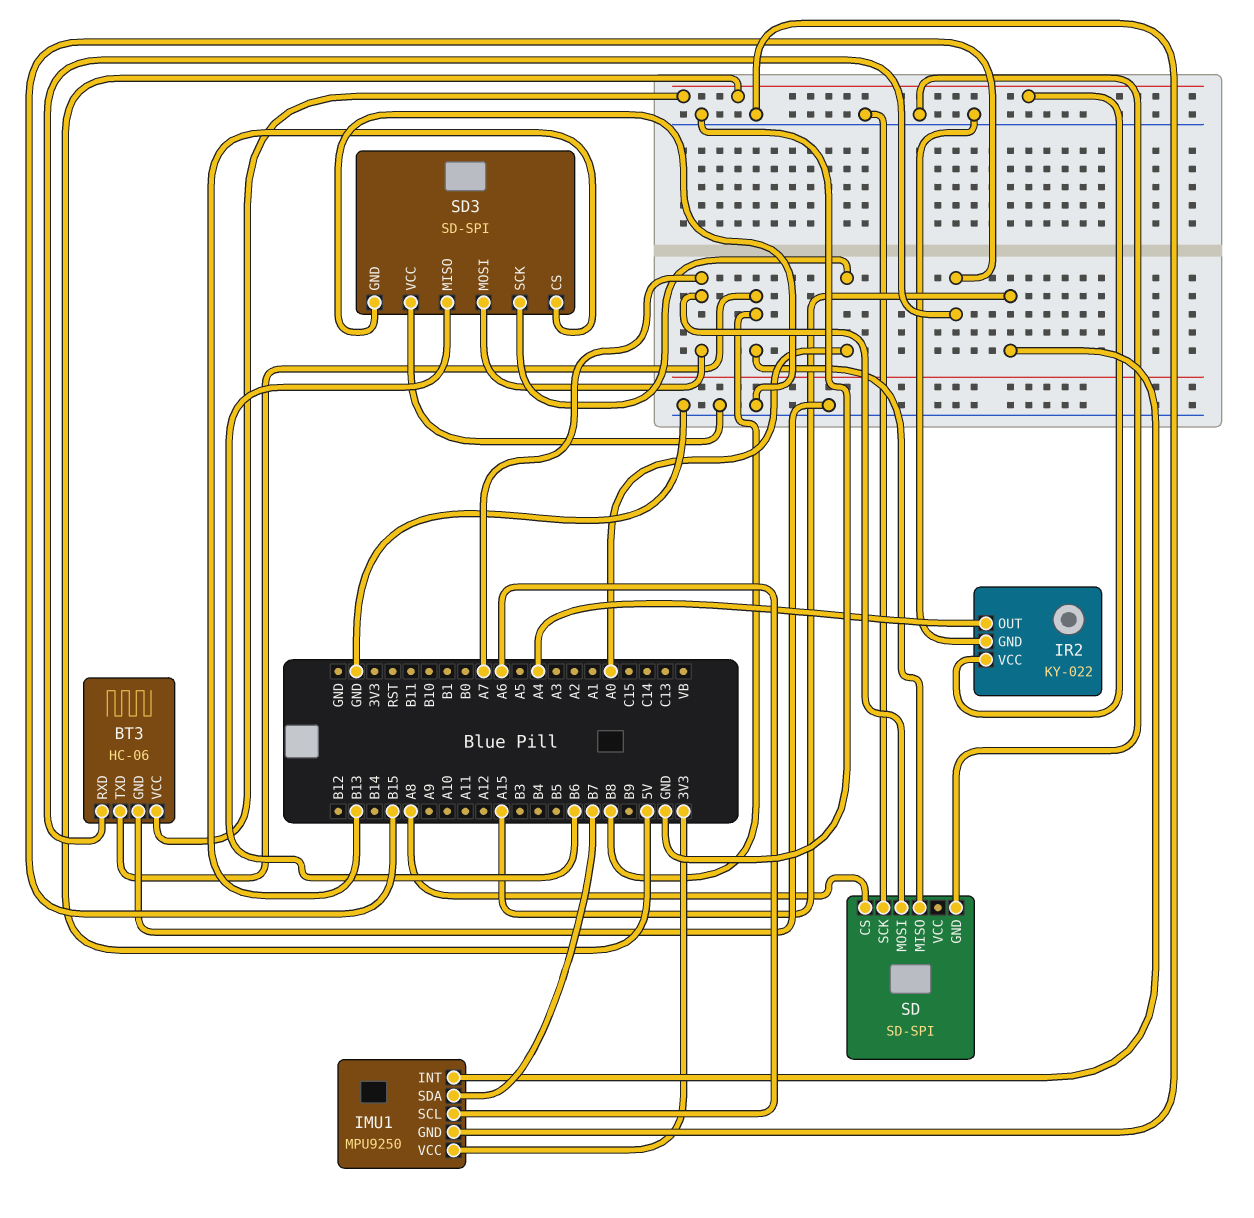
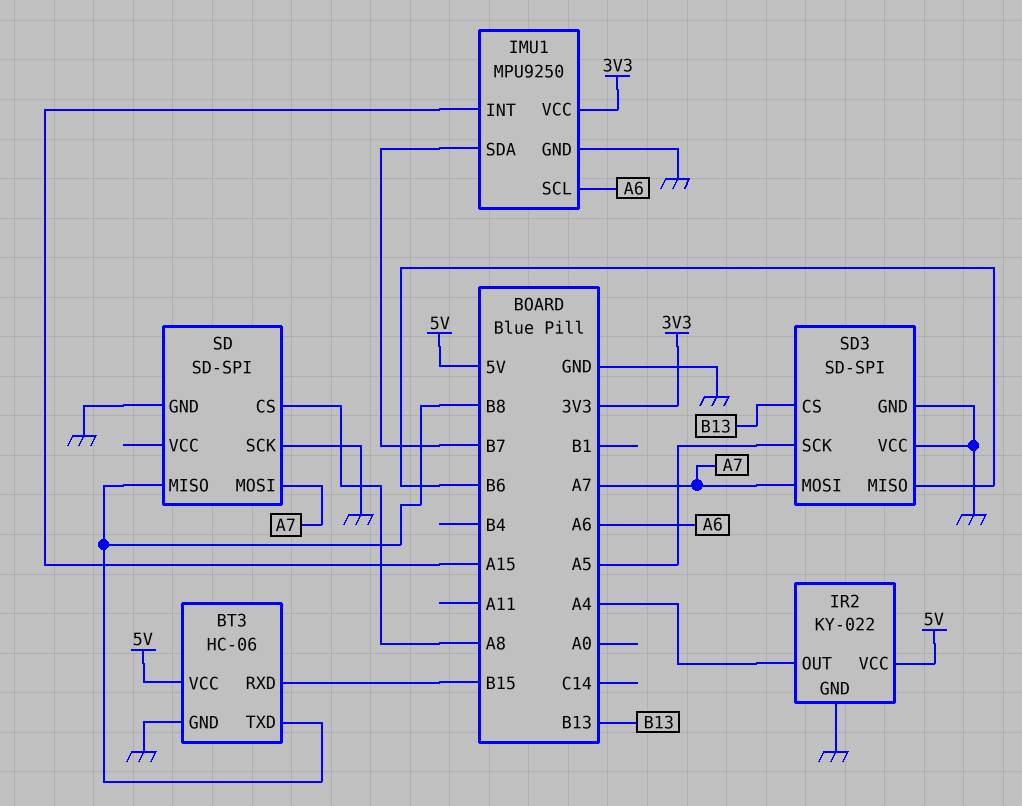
SD3 pin SCK: A0 -> A5

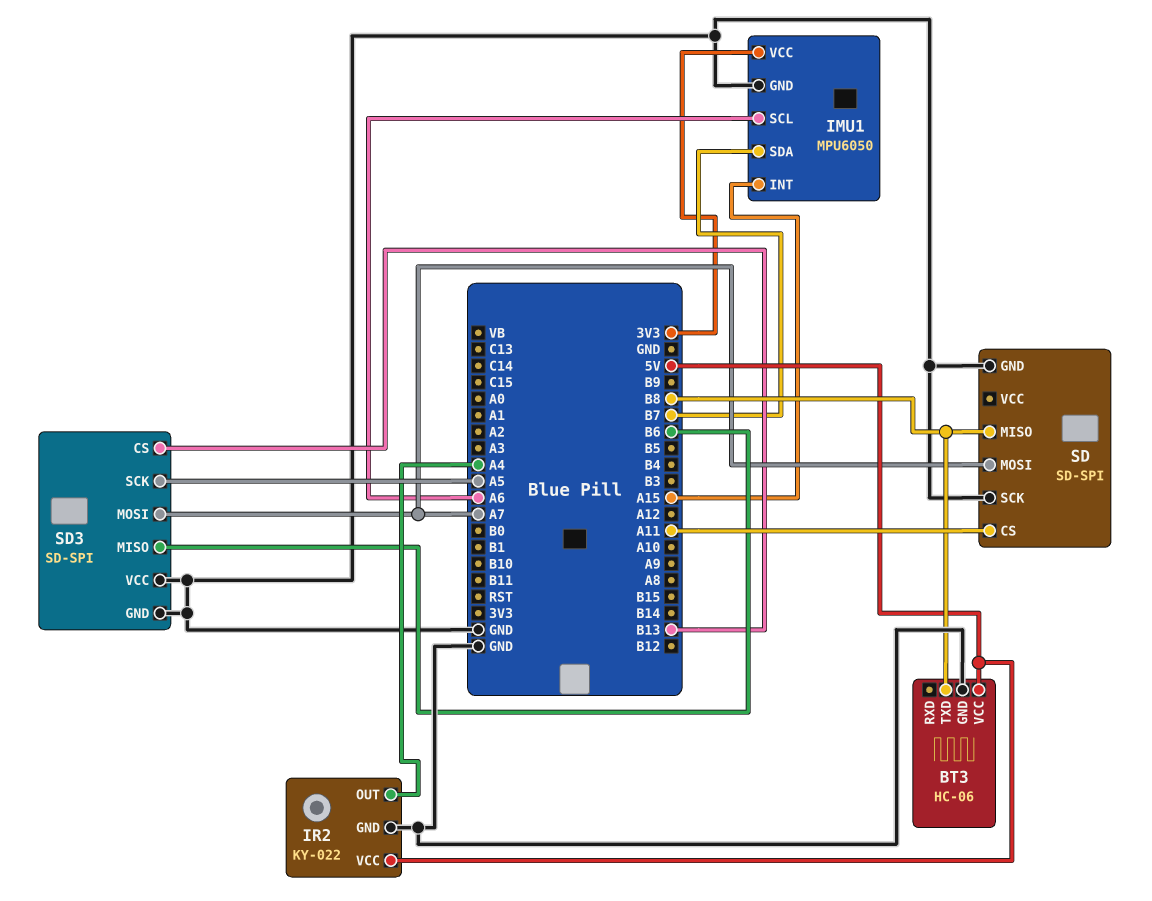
BT3 pin RXD: B15 -> none
IMU1: MPU9250 -> MPU6050
SD pin CS: A8 -> A11

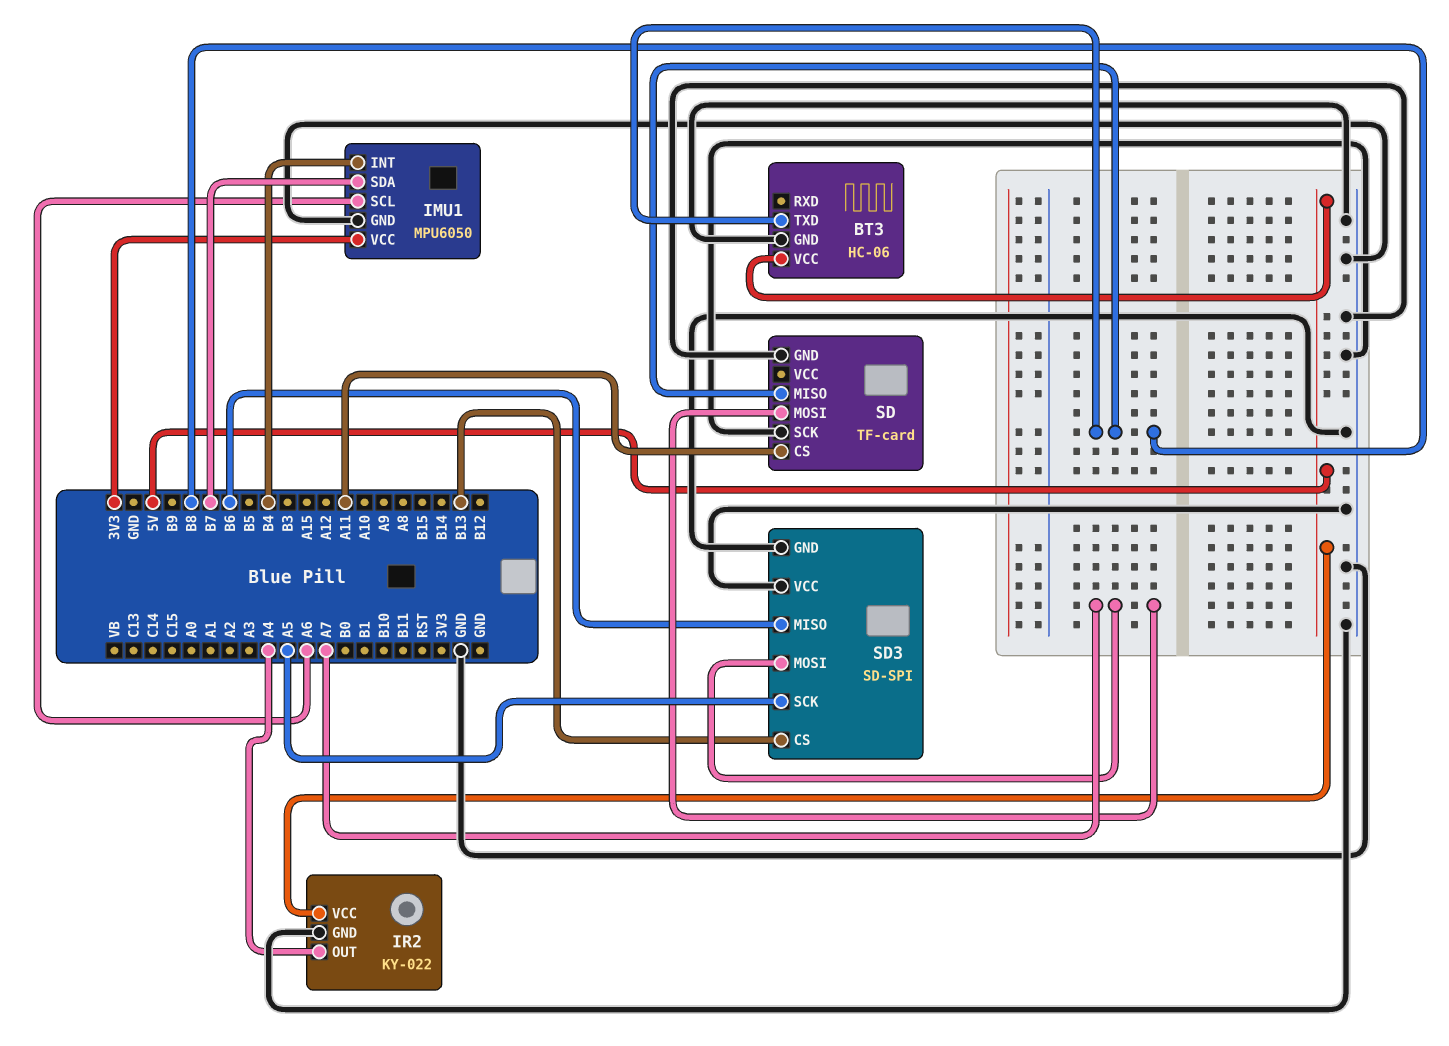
IMU1 pin INT: A15 -> B4
SD: SD-SPI -> TF-card

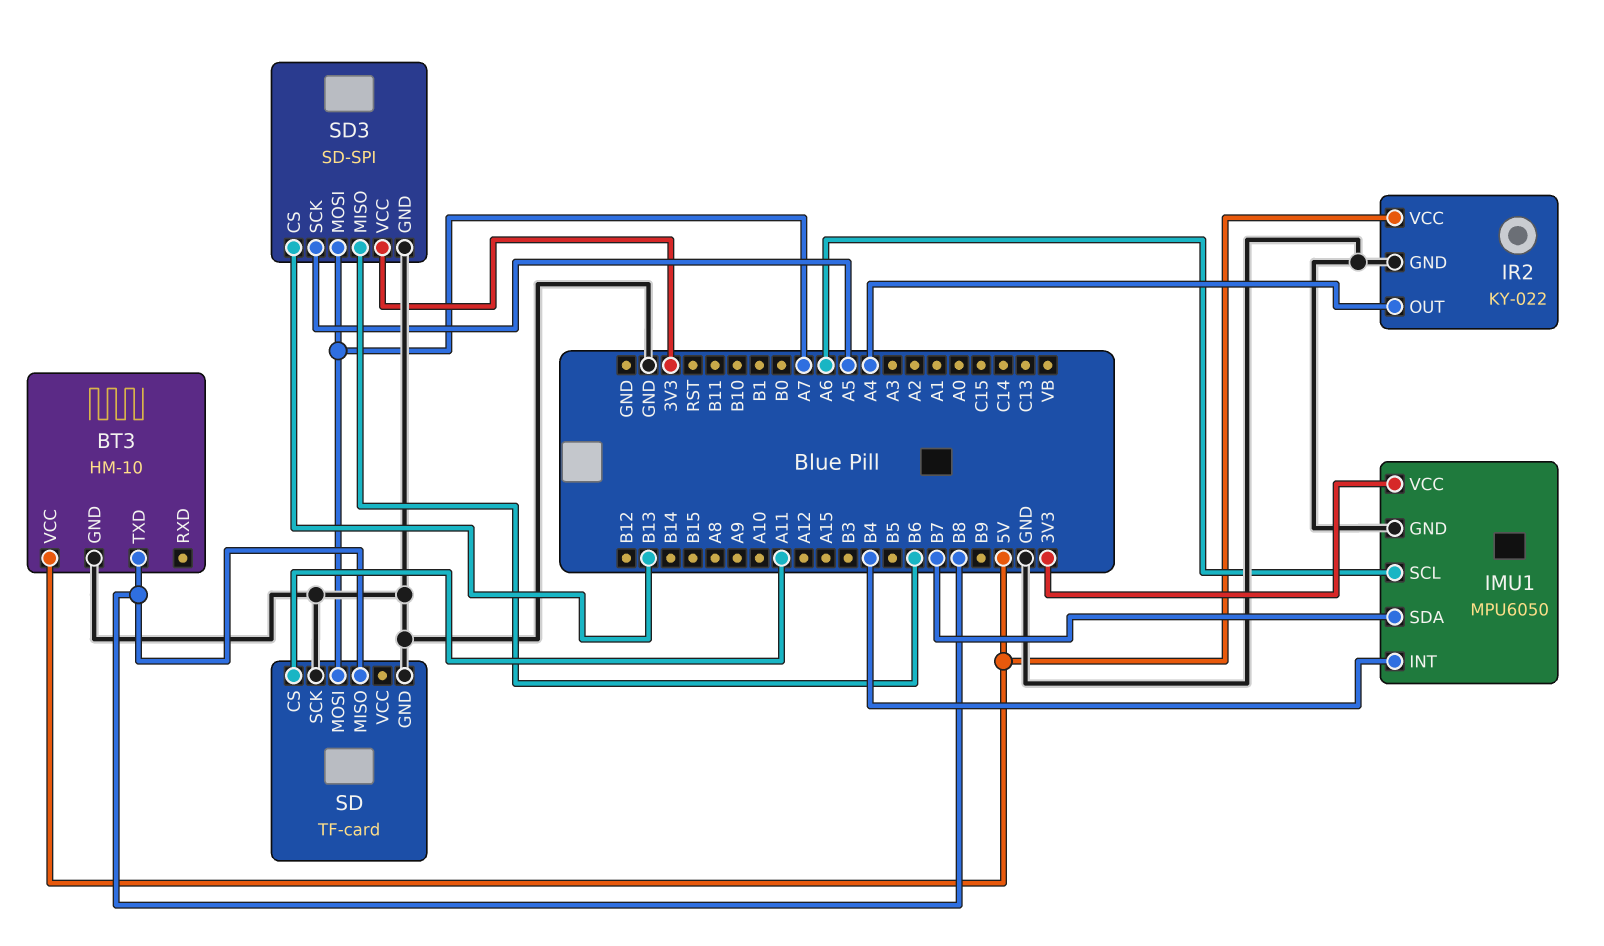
BT3: HC-06 -> HM-10
SD3 pin VCC: GND -> 3V3

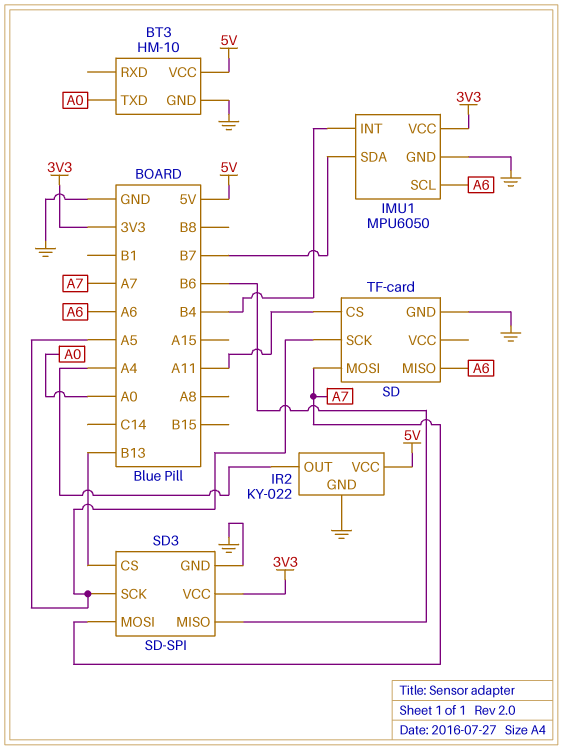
BT3 pin TXD: B8 -> A0
SD pin MISO: B8 -> A6
SD pin SCK: GND -> A5

